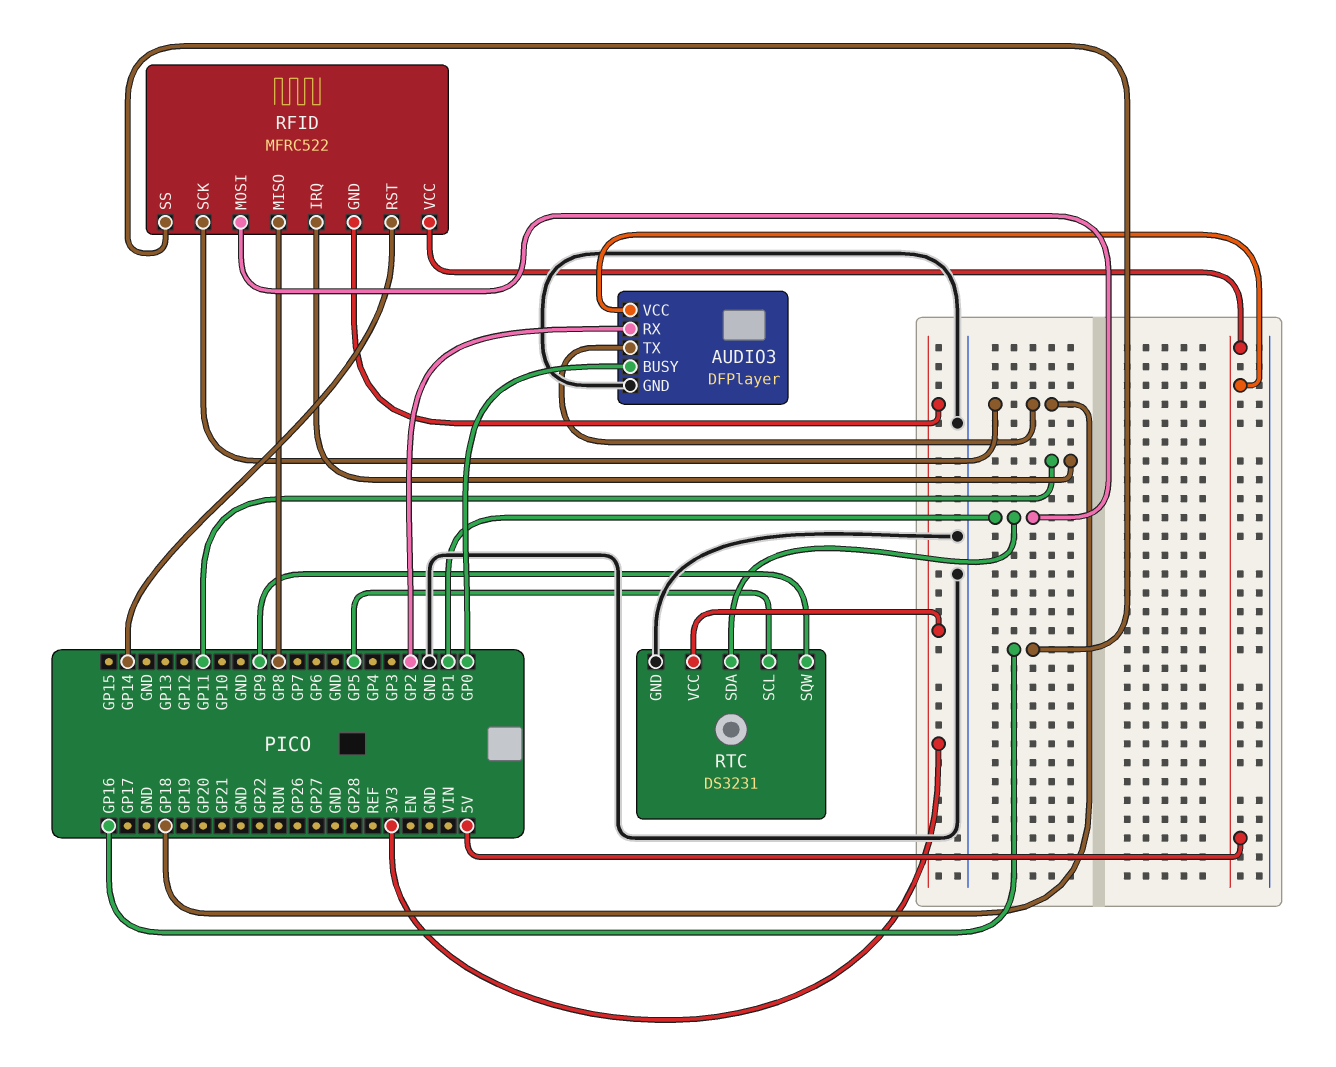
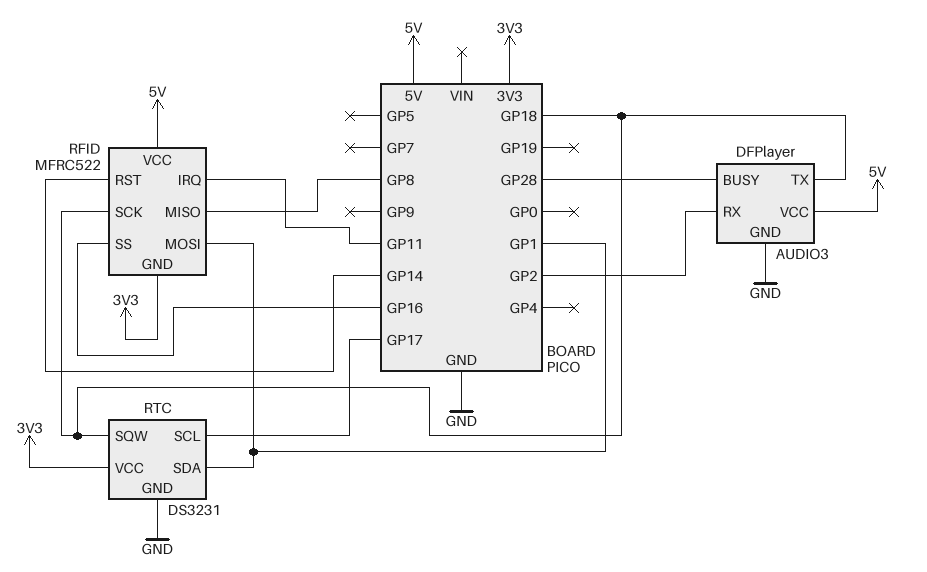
AUDIO3 pin BUSY: GP0 -> GP28
RTC pin SCL: GP5 -> GP17
RTC pin SQW: GP9 -> GP18

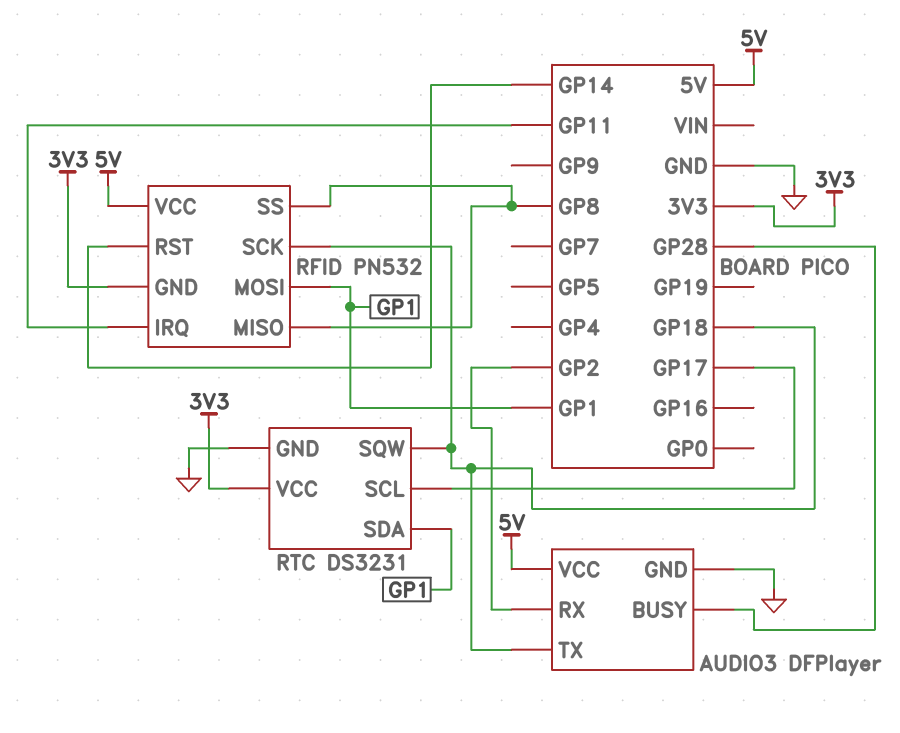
RFID: MFRC522 -> PN532
RFID pin SS: GP16 -> GP8

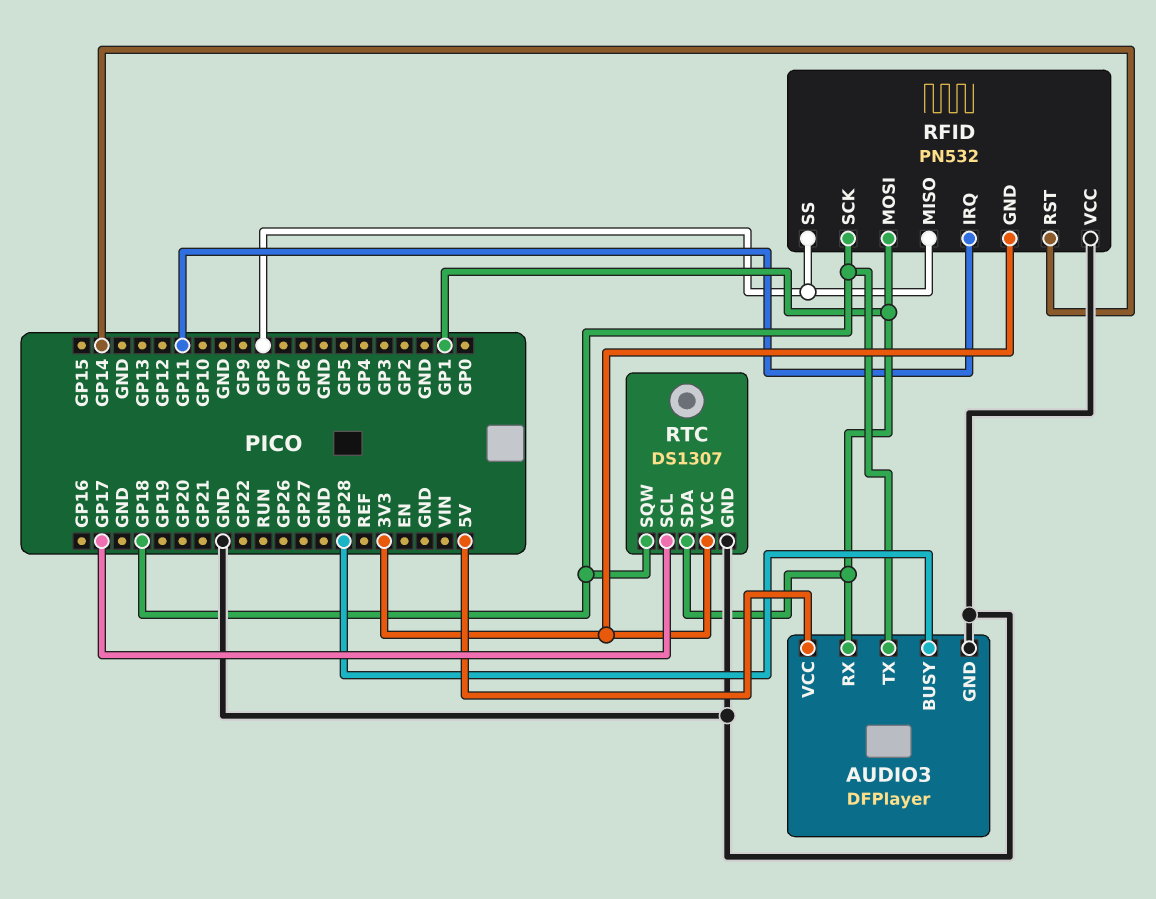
AUDIO3 pin RX: GP2 -> GP1
RFID pin VCC: 5V -> GND
RTC: DS3231 -> DS1307

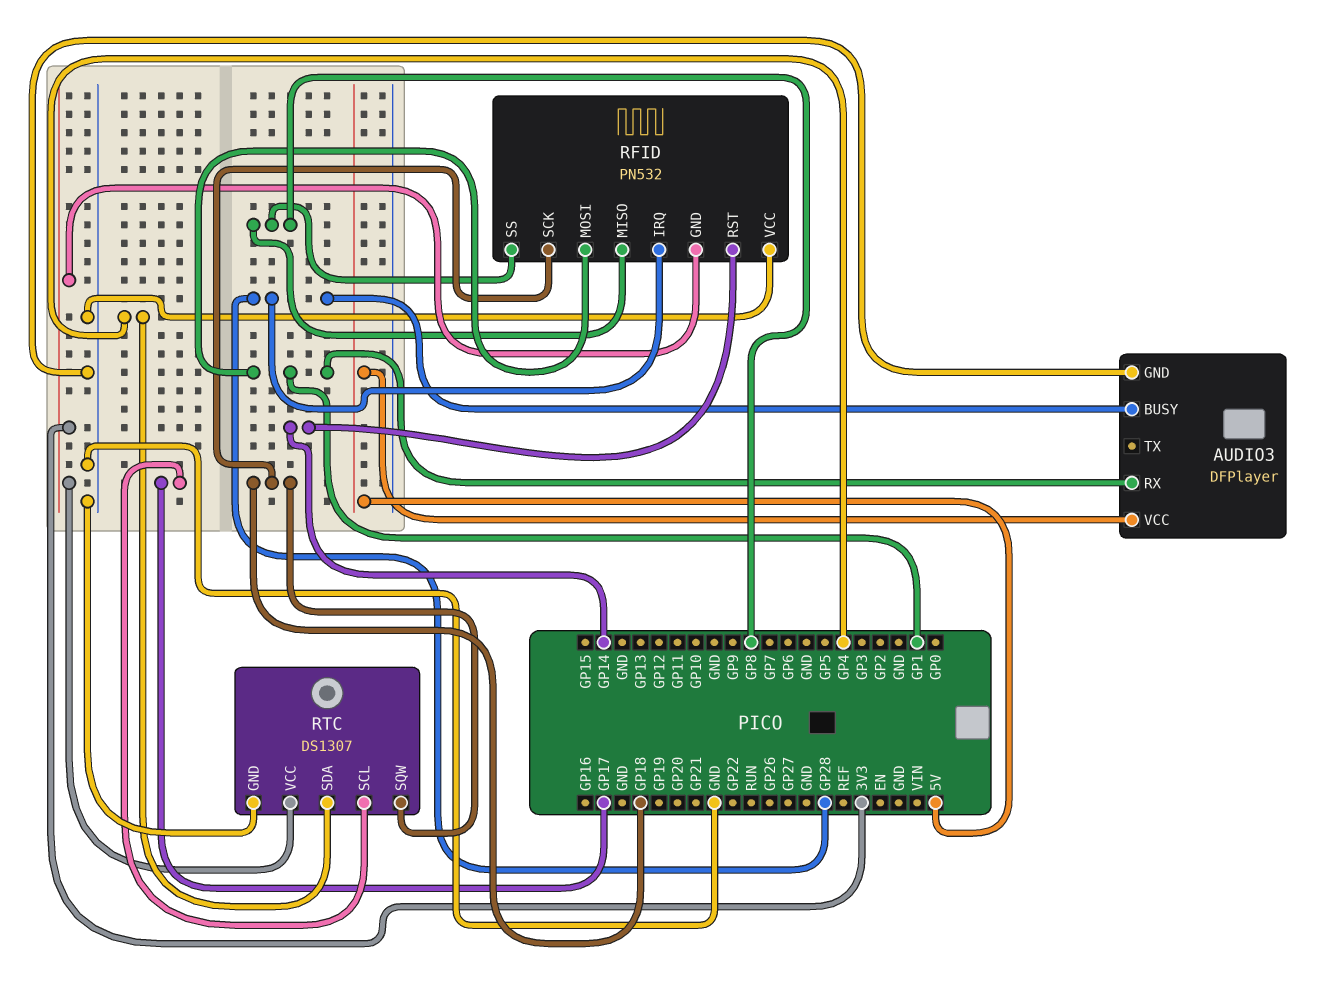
AUDIO3 pin TX: GP18 -> none
RFID pin IRQ: GP11 -> GP28
RTC pin SDA: GP1 -> GP4

